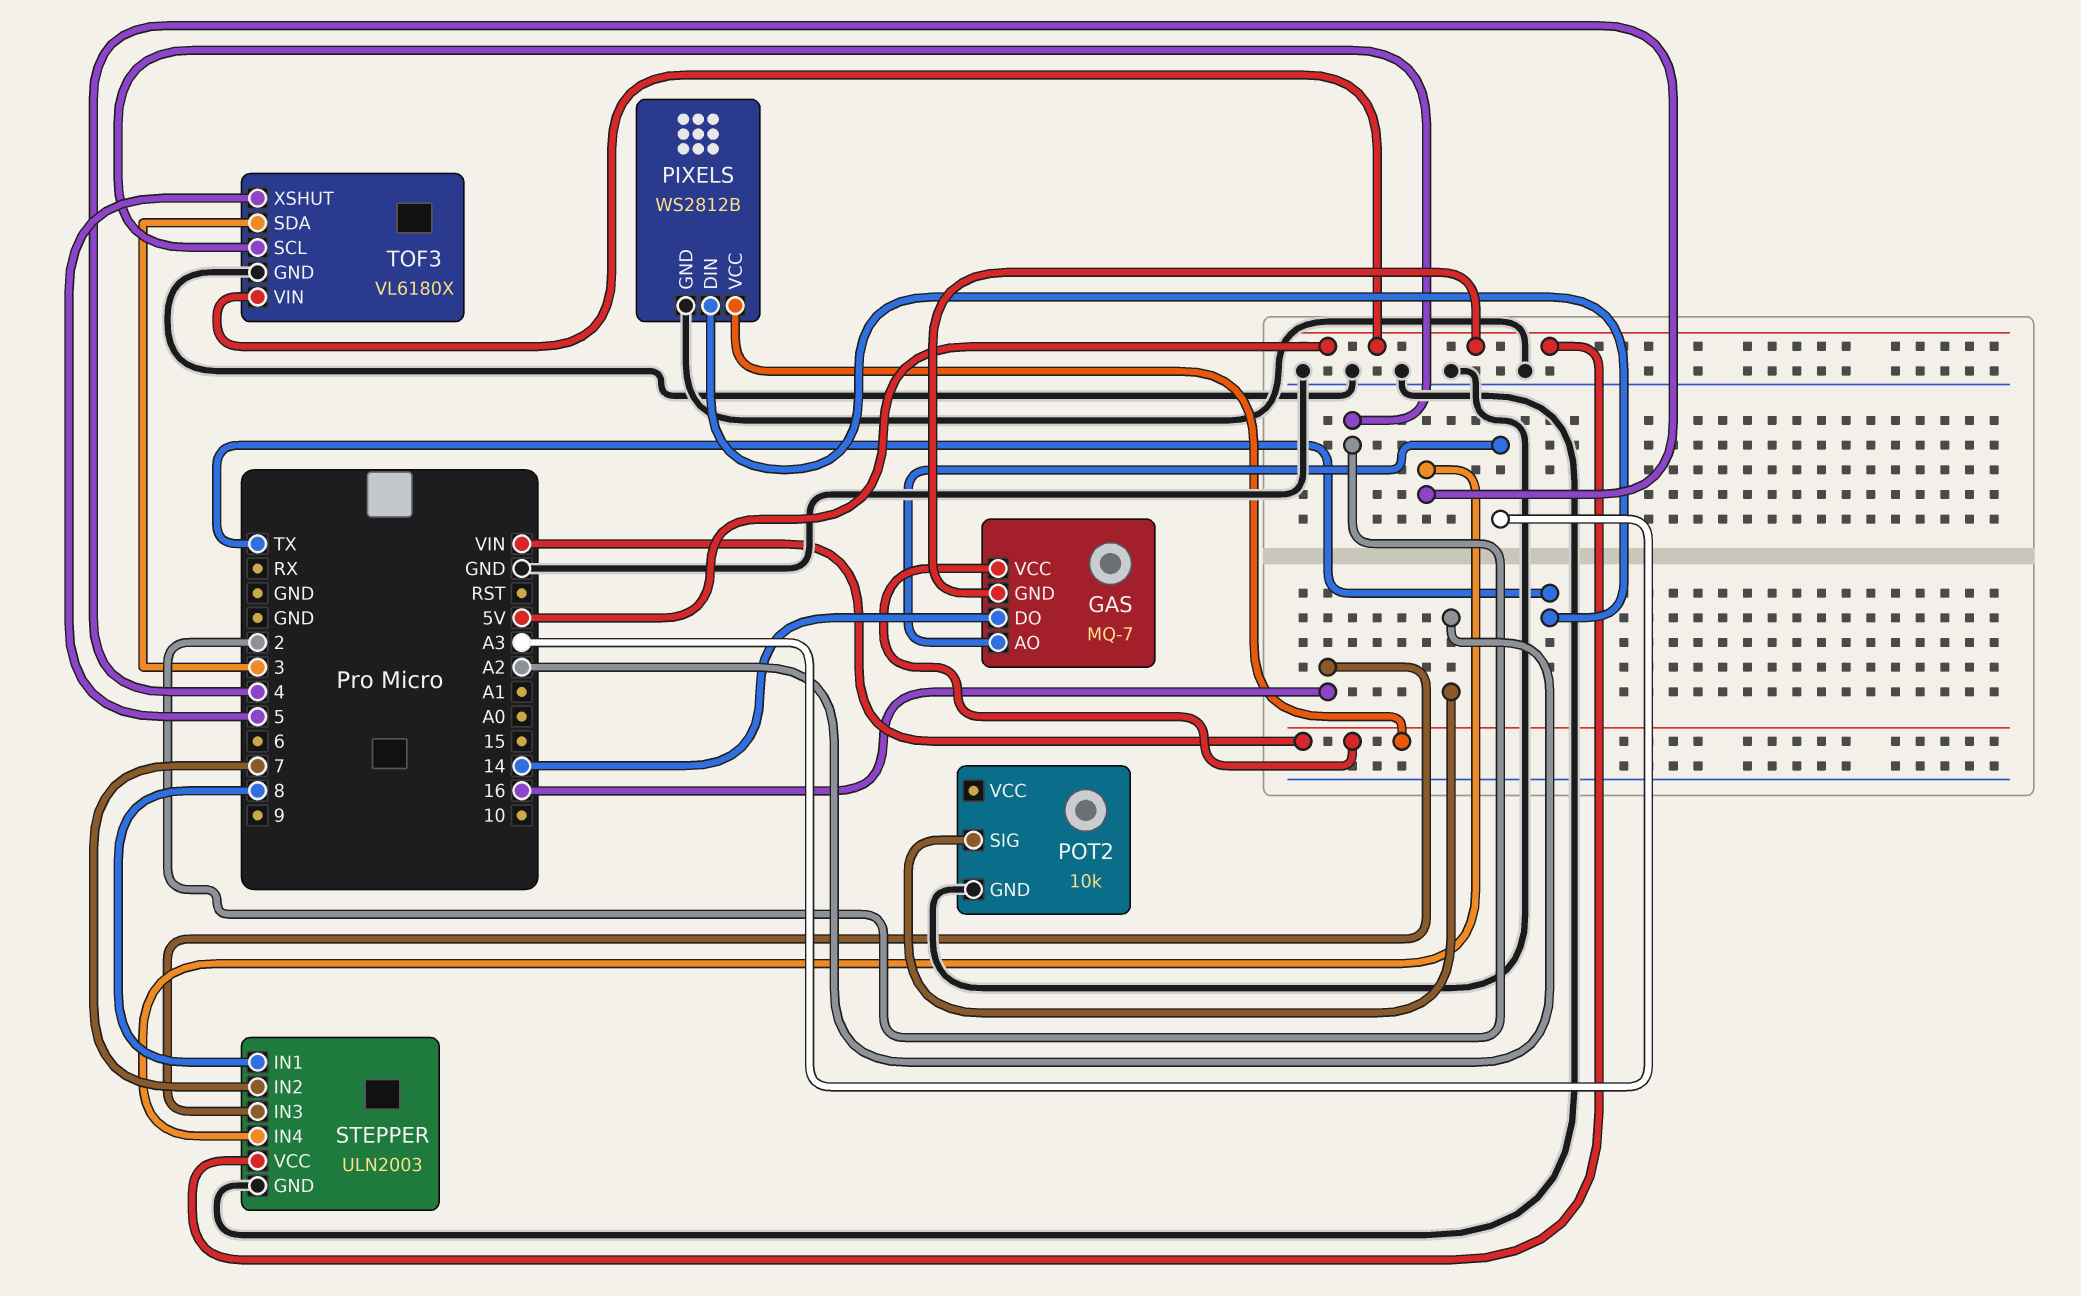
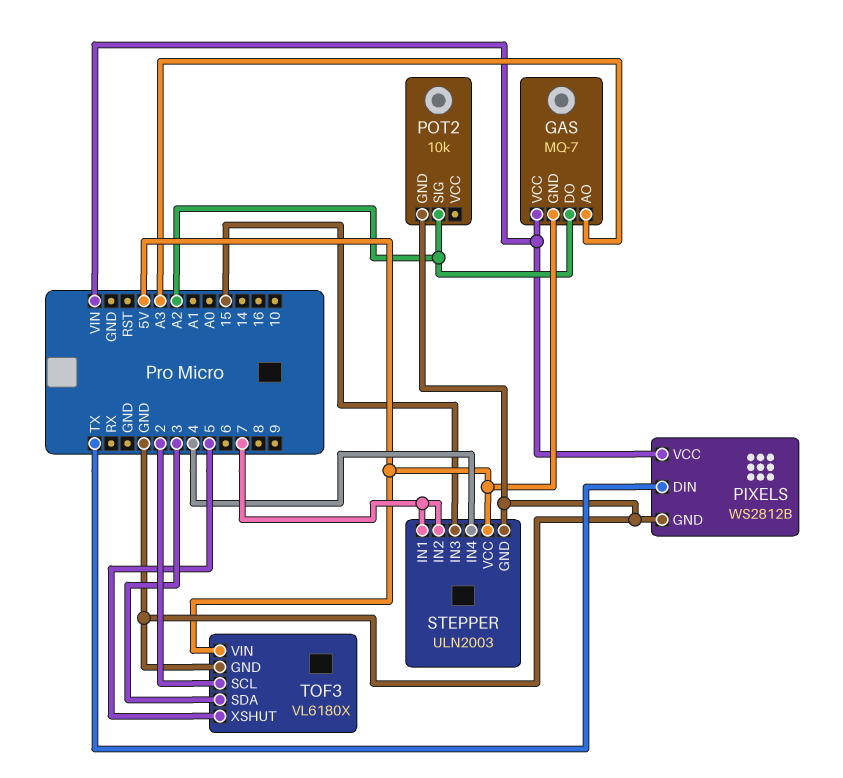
GAS pin DO: 14 -> A2
STEPPER pin IN1: 8 -> 7
STEPPER pin IN3: 16 -> 15

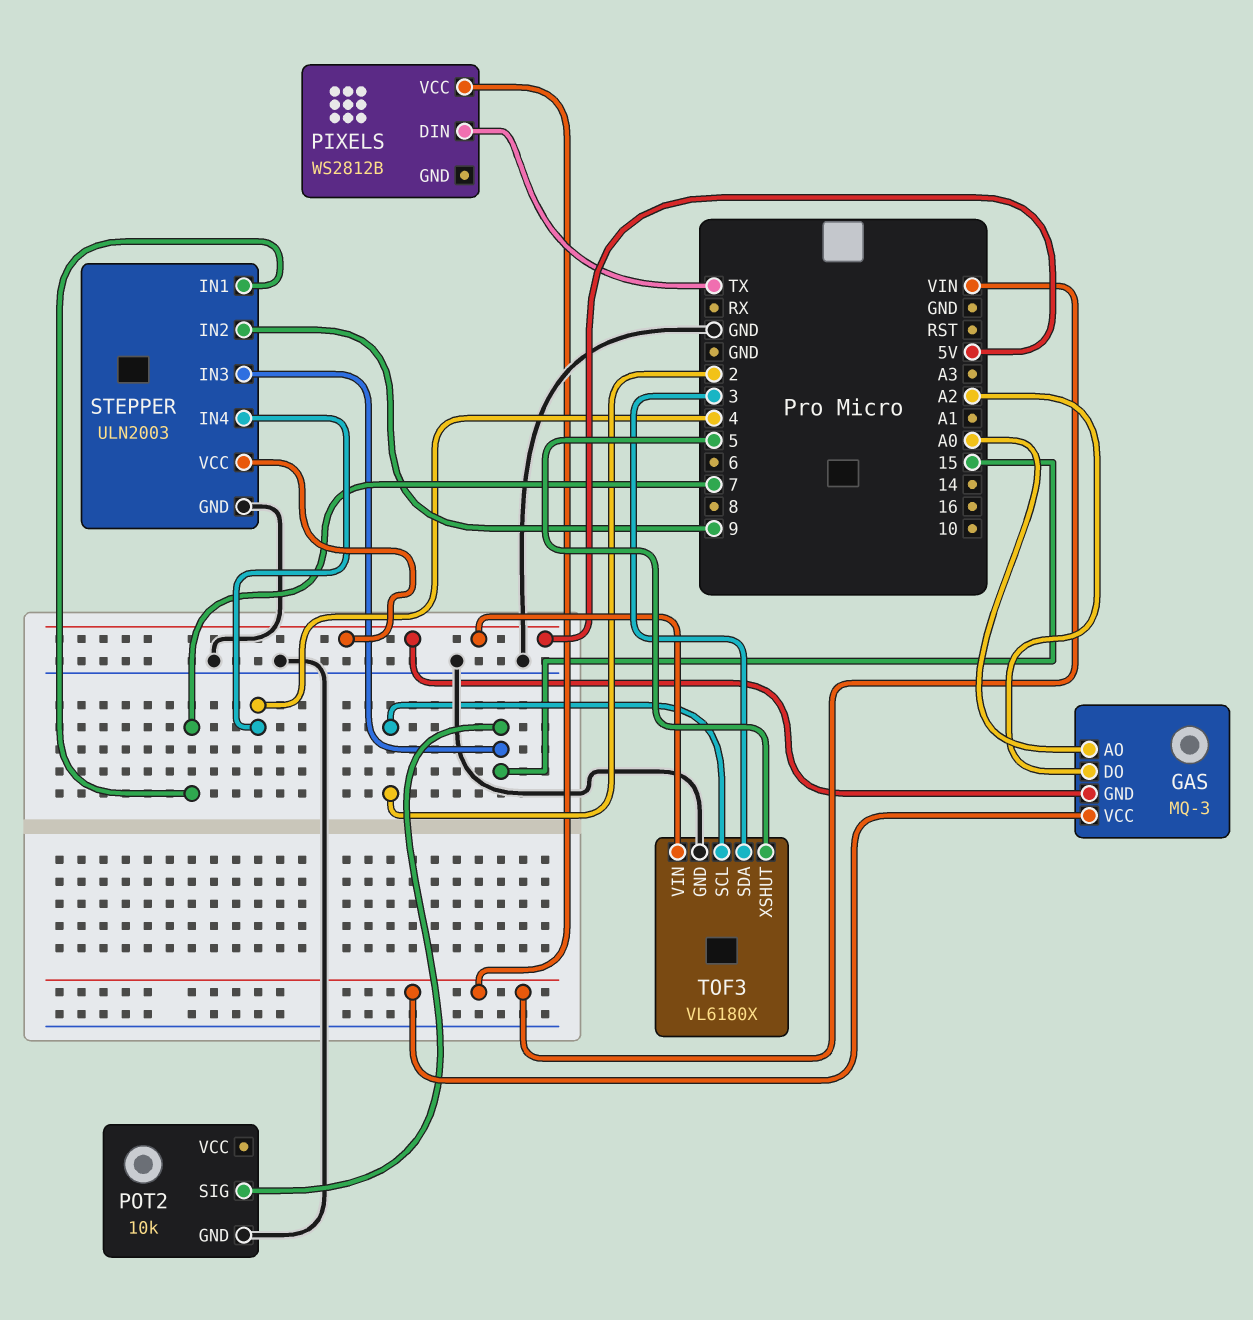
GAS: MQ-7 -> MQ-3
GAS pin AO: A3 -> A0
PIXELS pin GND: GND -> none
POT2 pin SIG: A2 -> 15
STEPPER pin IN2: 7 -> 9

